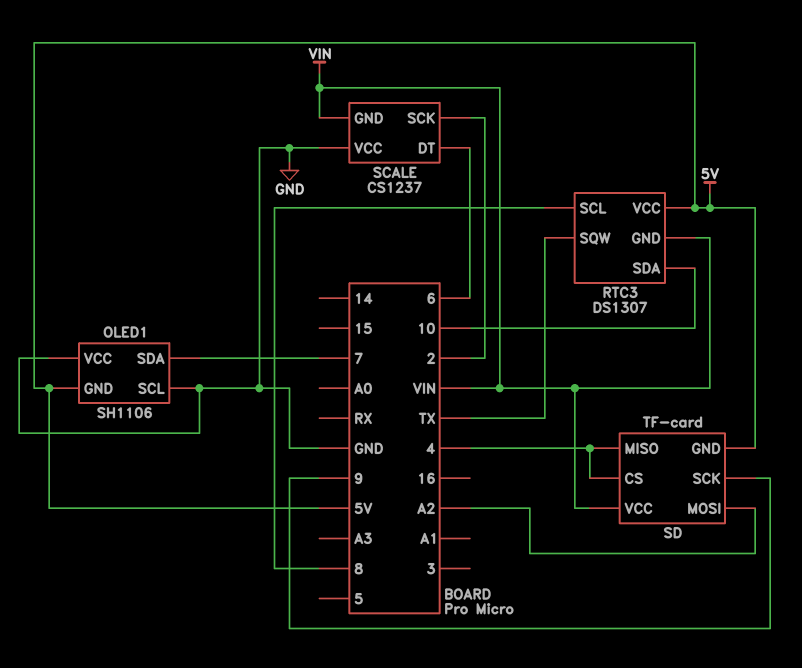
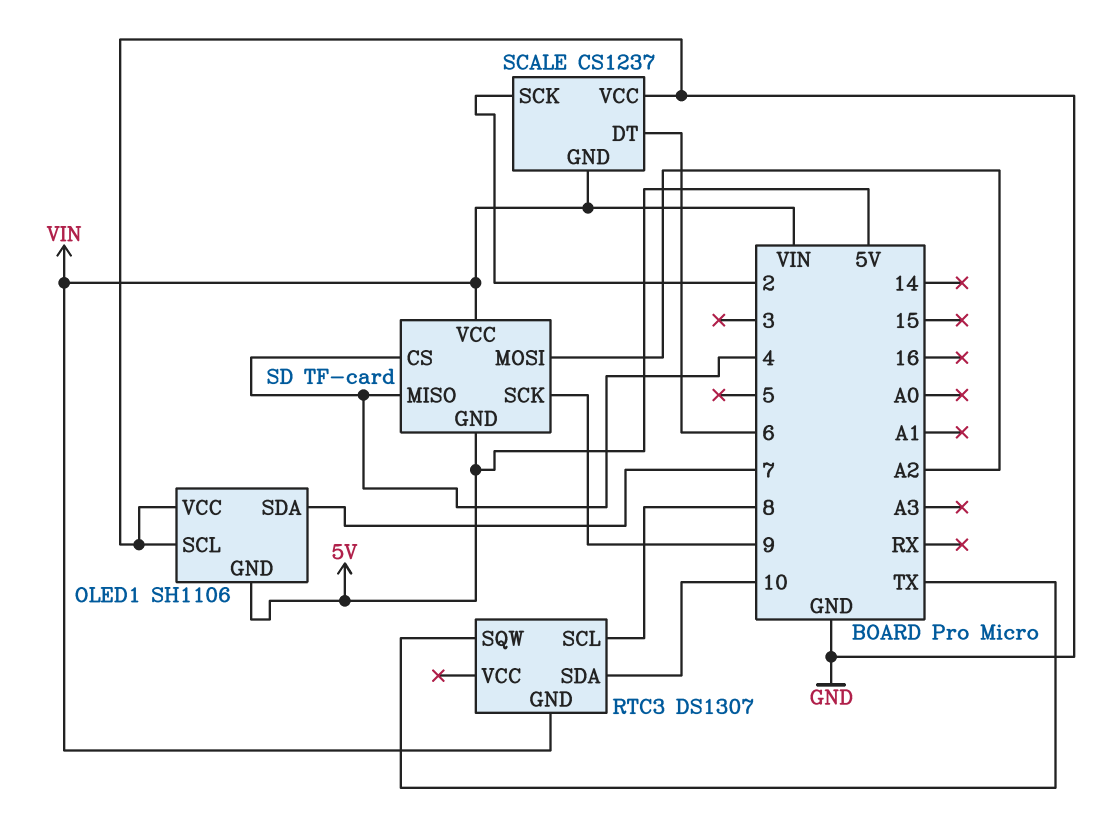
RTC3 pin VCC: 5V -> none

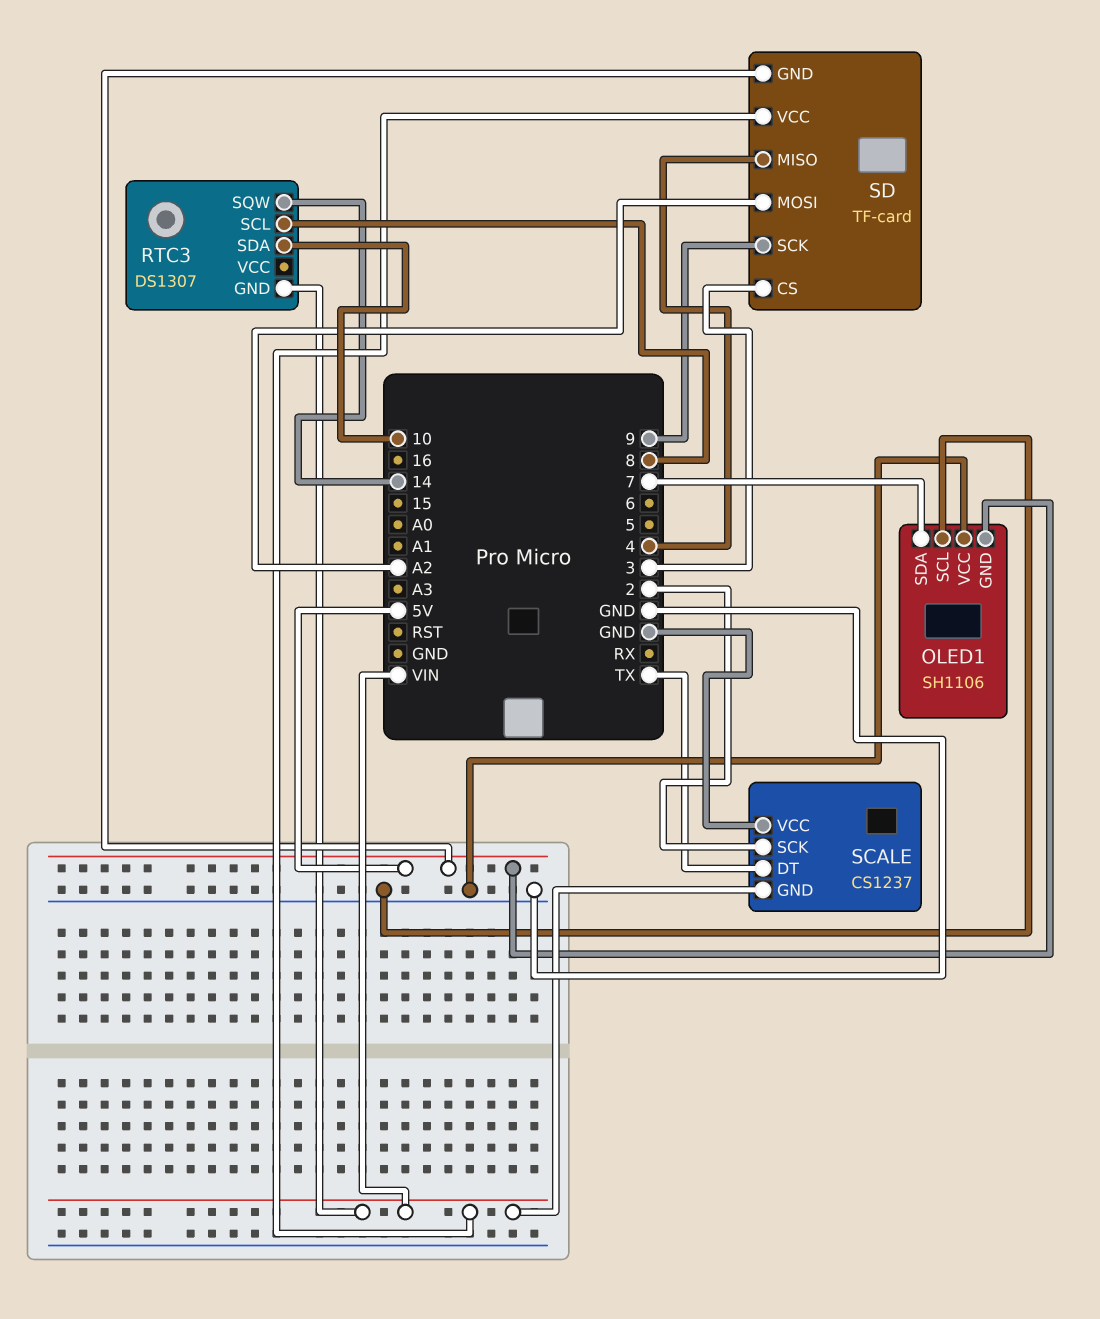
RTC3 pin SQW: TX -> 14
SCALE pin DT: 6 -> TX
SD pin CS: 4 -> 3

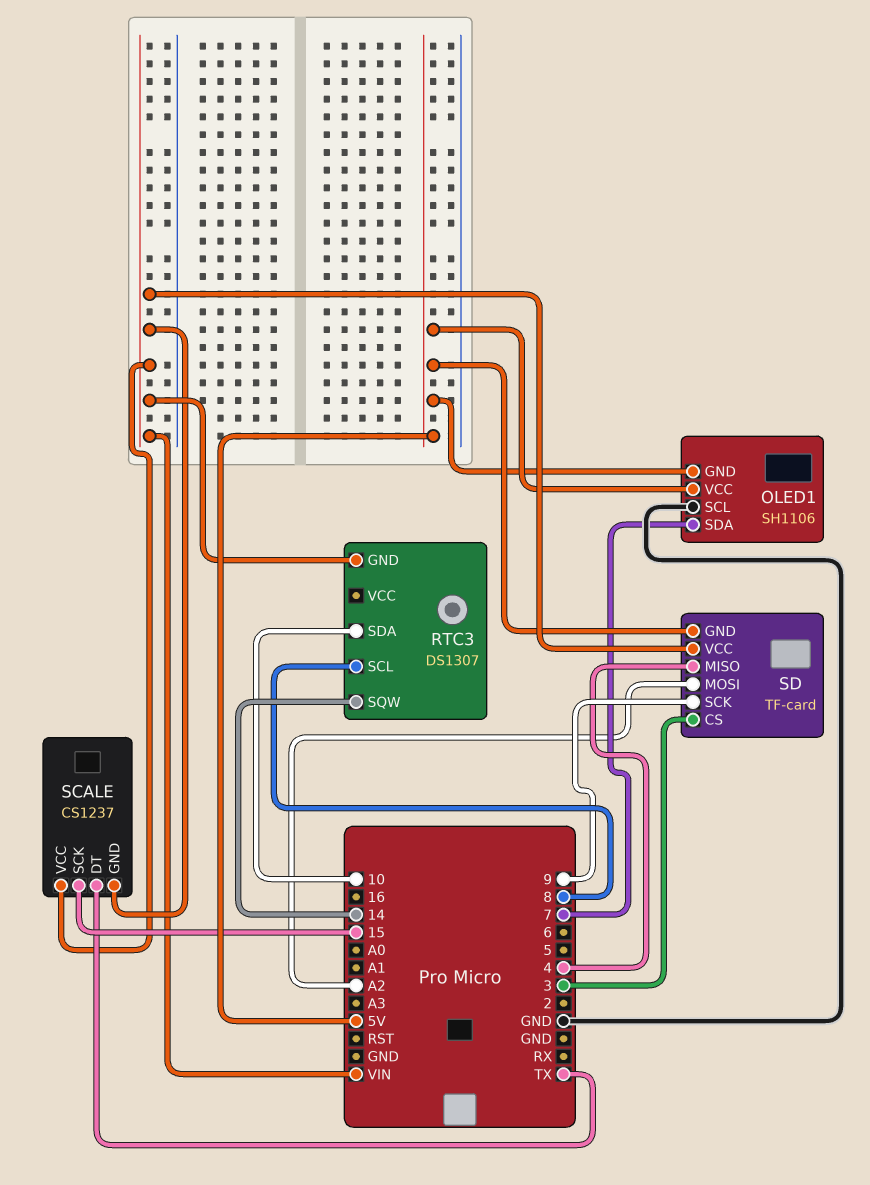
OLED1 pin VCC: GND -> 5V
SCALE pin SCK: 2 -> 15
SCALE pin VCC: GND -> VIN

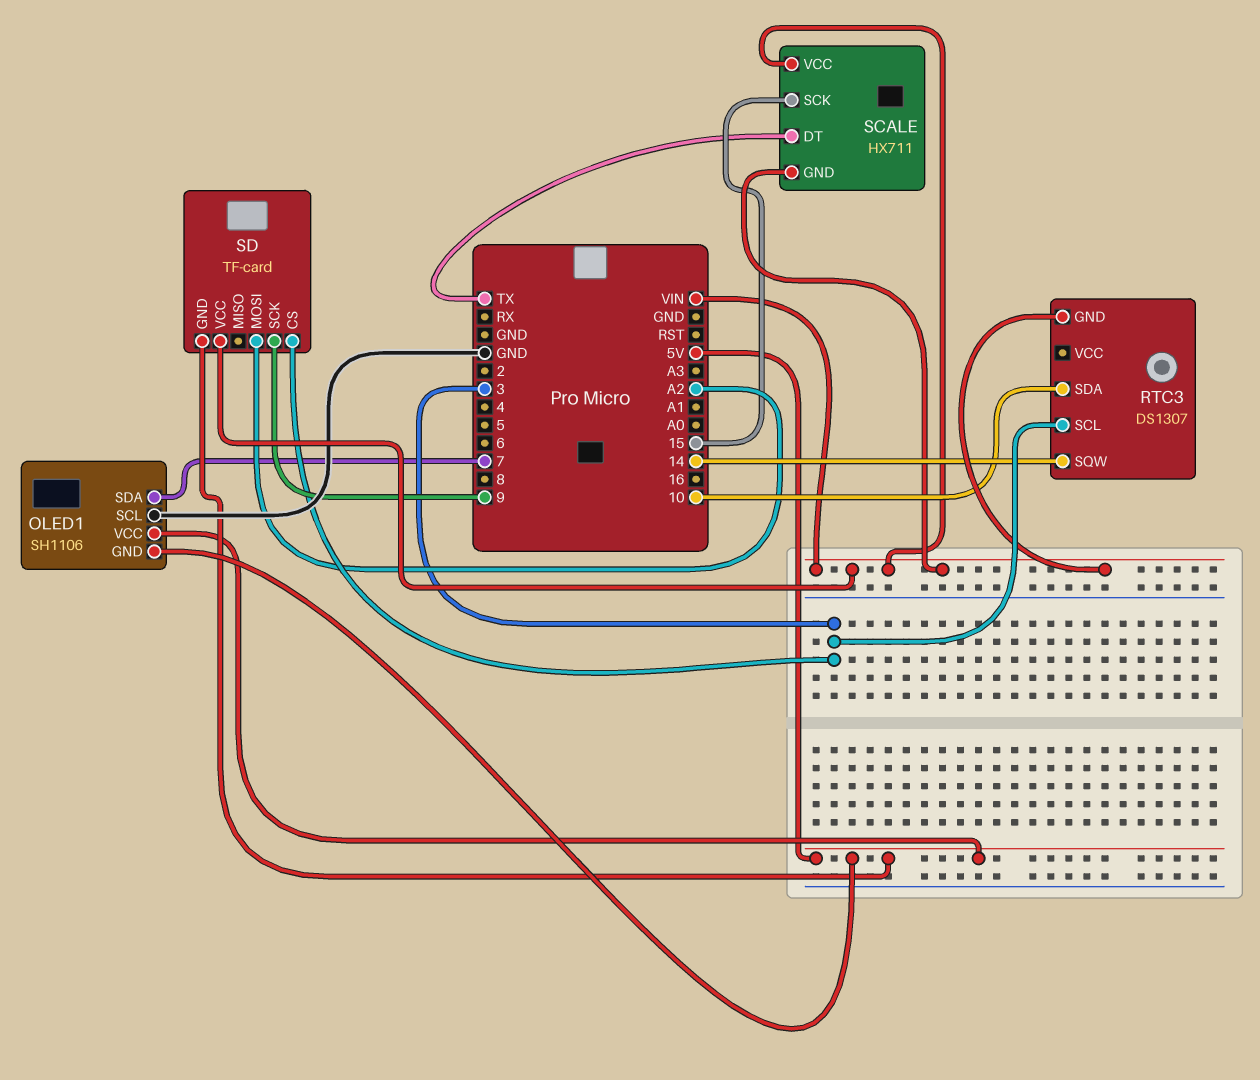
RTC3 pin SCL: 8 -> 3
SCALE: CS1237 -> HX711
SD pin MISO: 4 -> none

